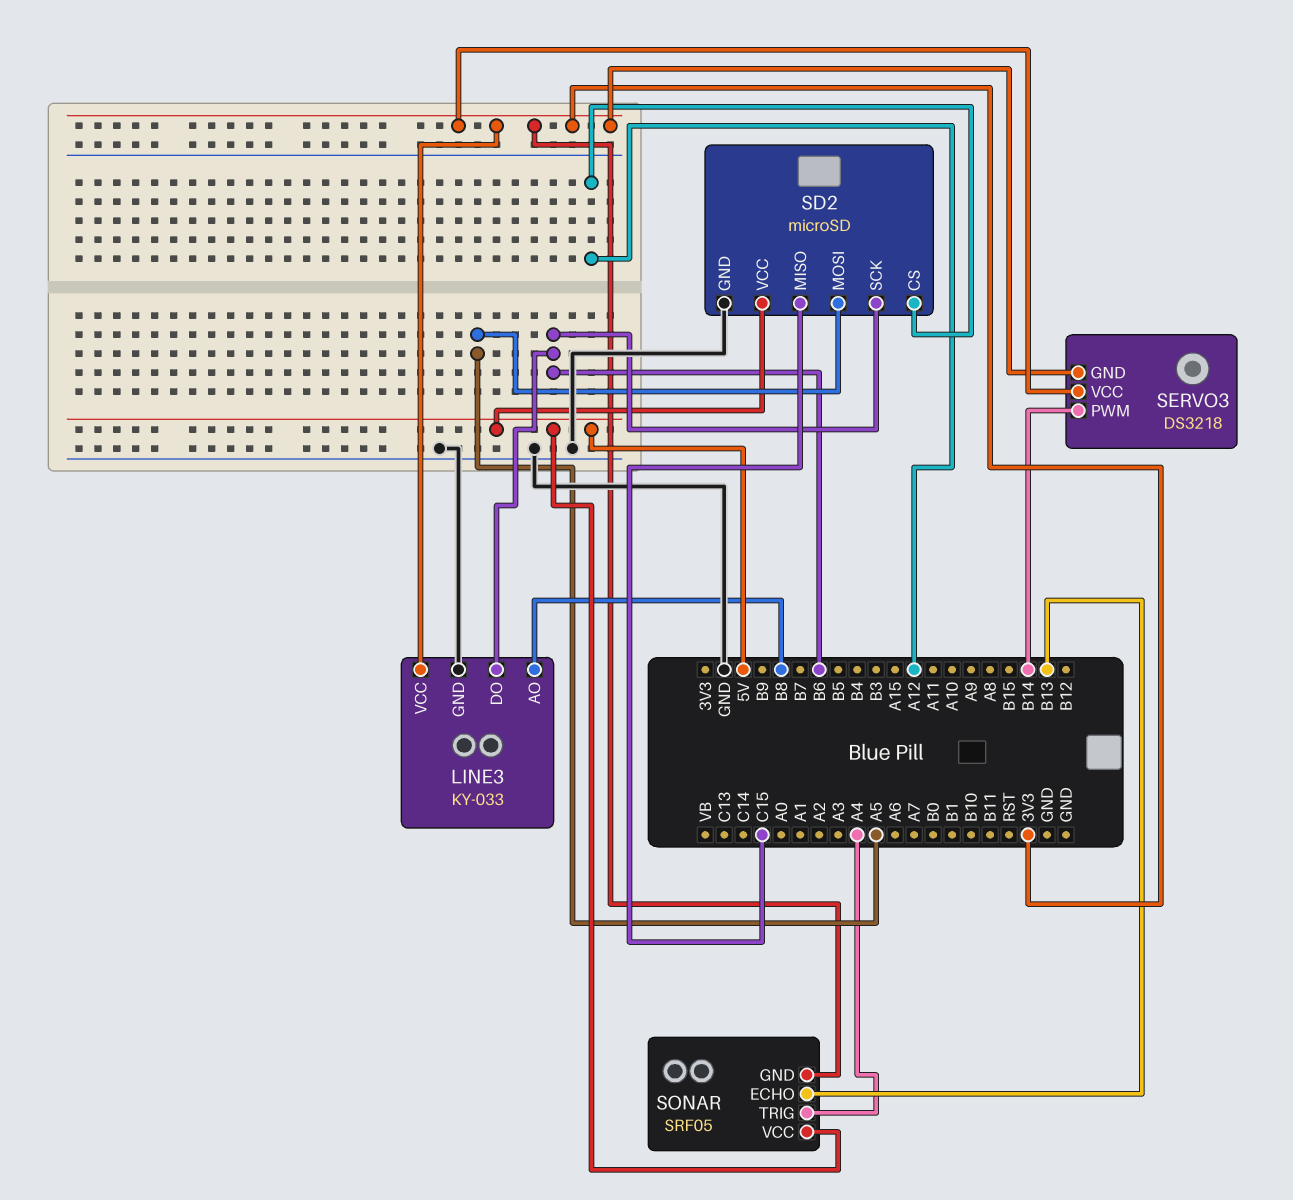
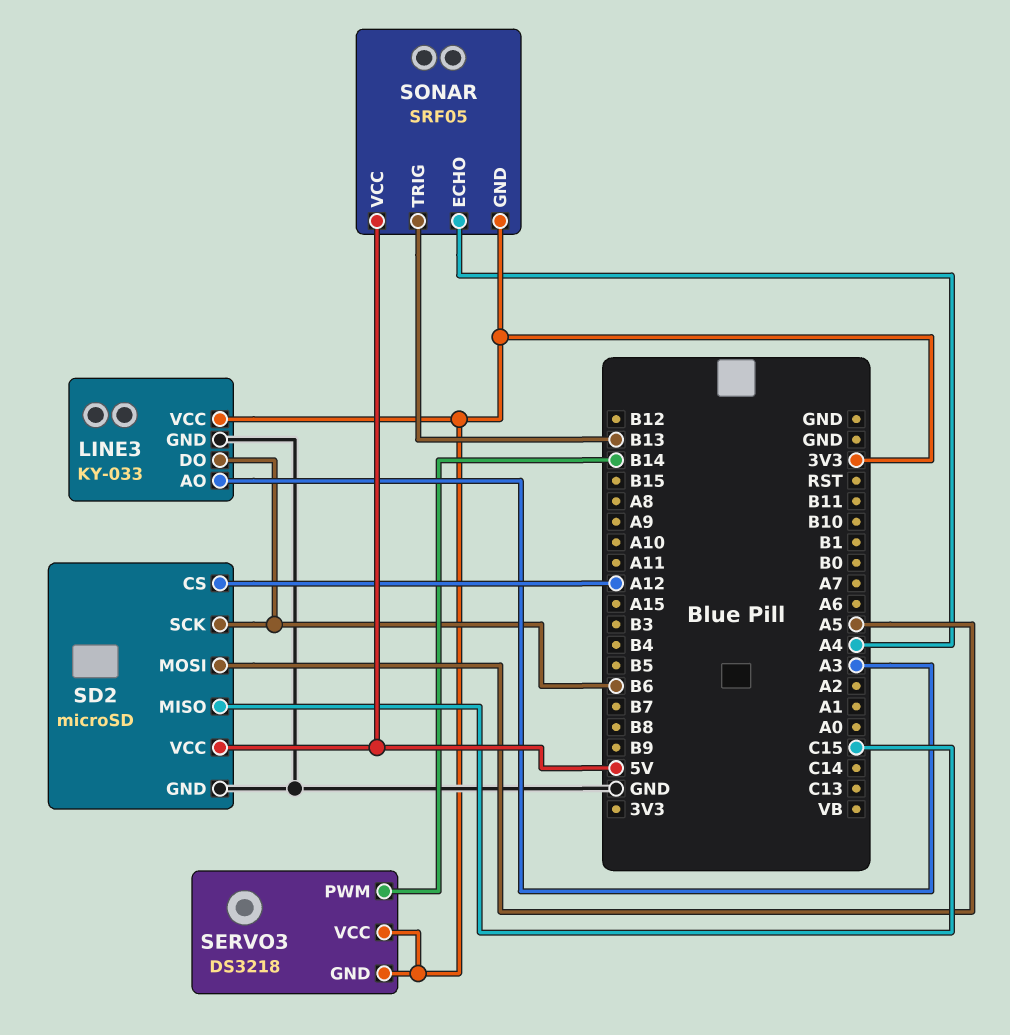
LINE3 pin AO: B8 -> A3
SONAR pin ECHO: B13 -> A4
SONAR pin TRIG: A4 -> B13

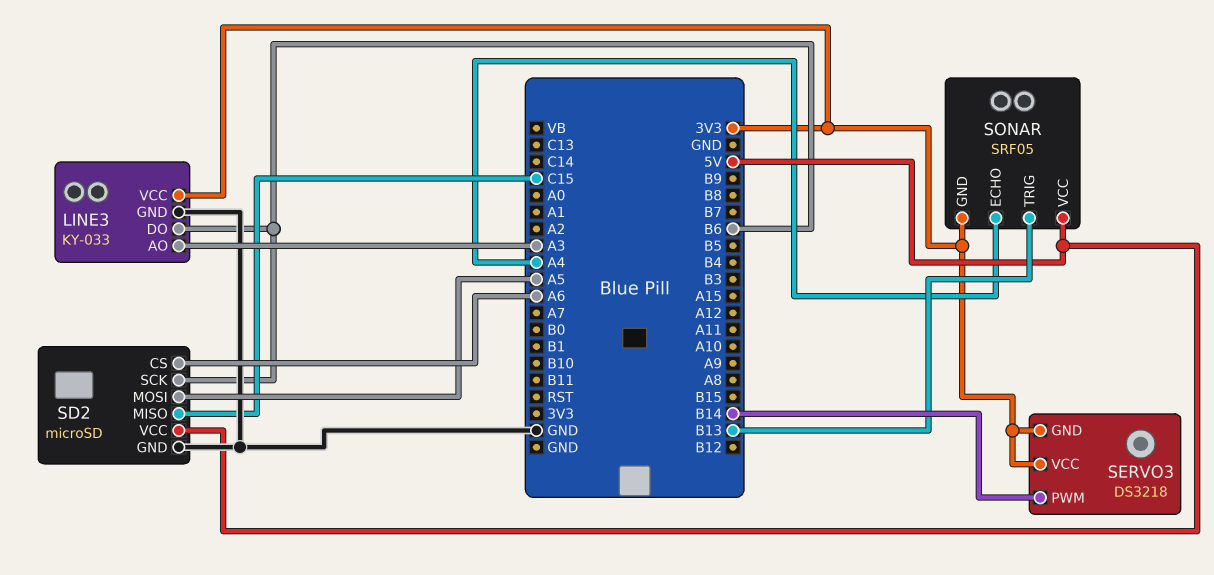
SD2 pin CS: A12 -> A6

